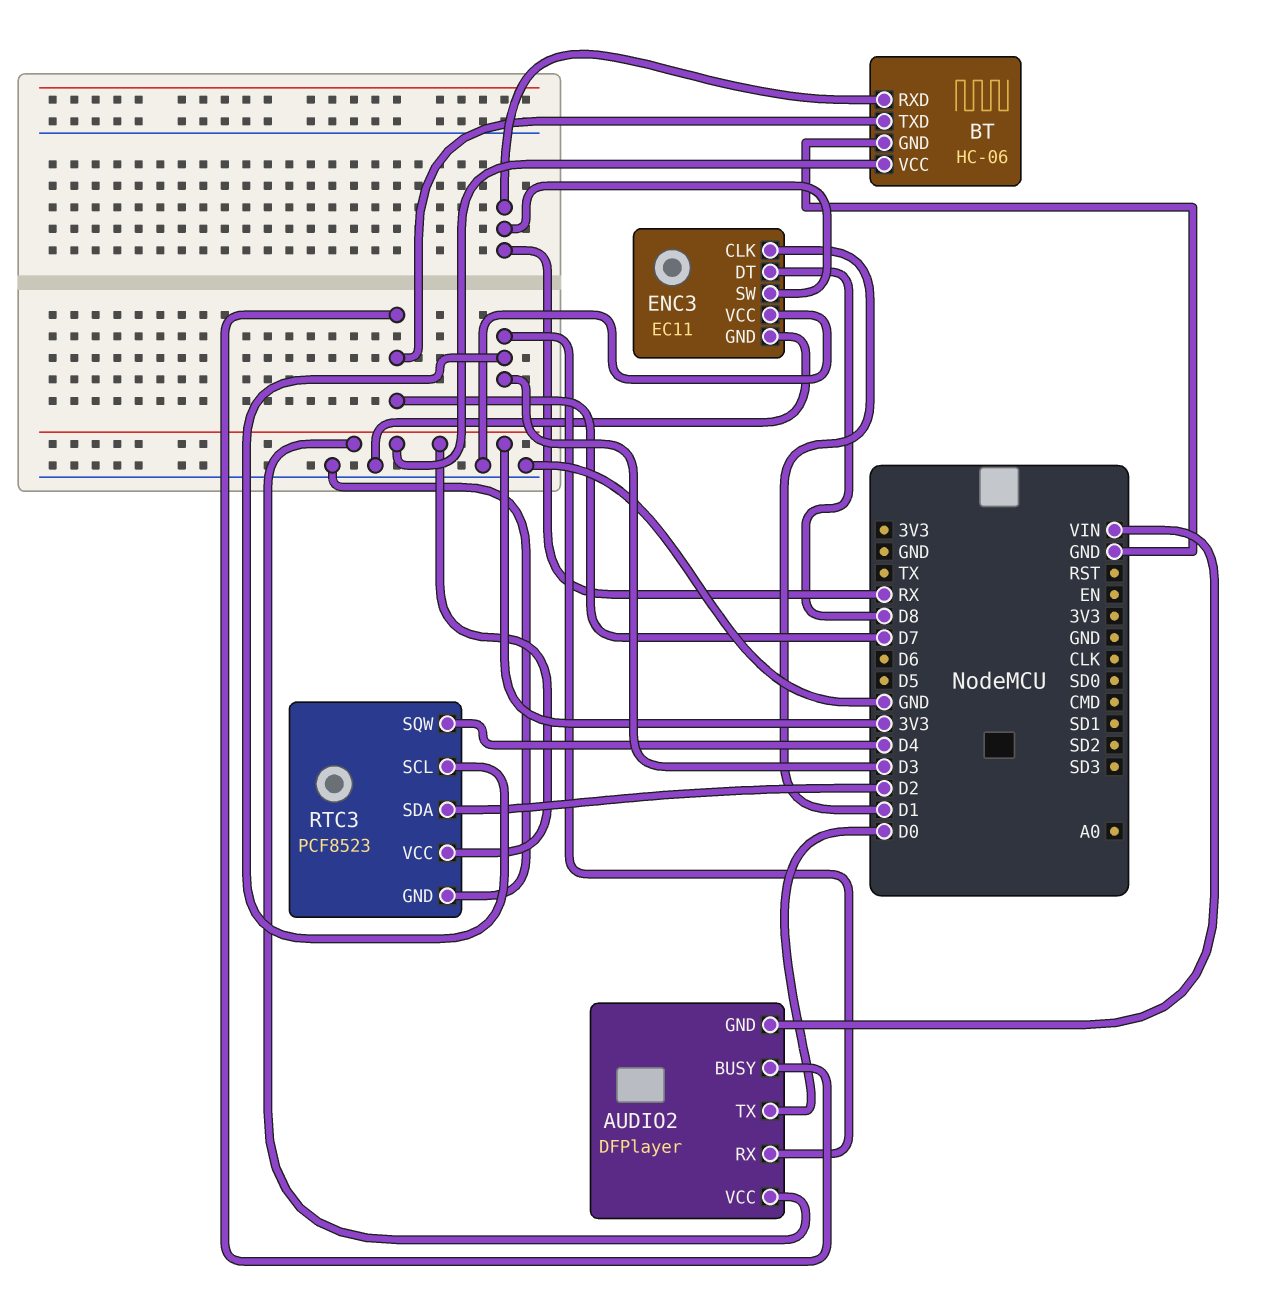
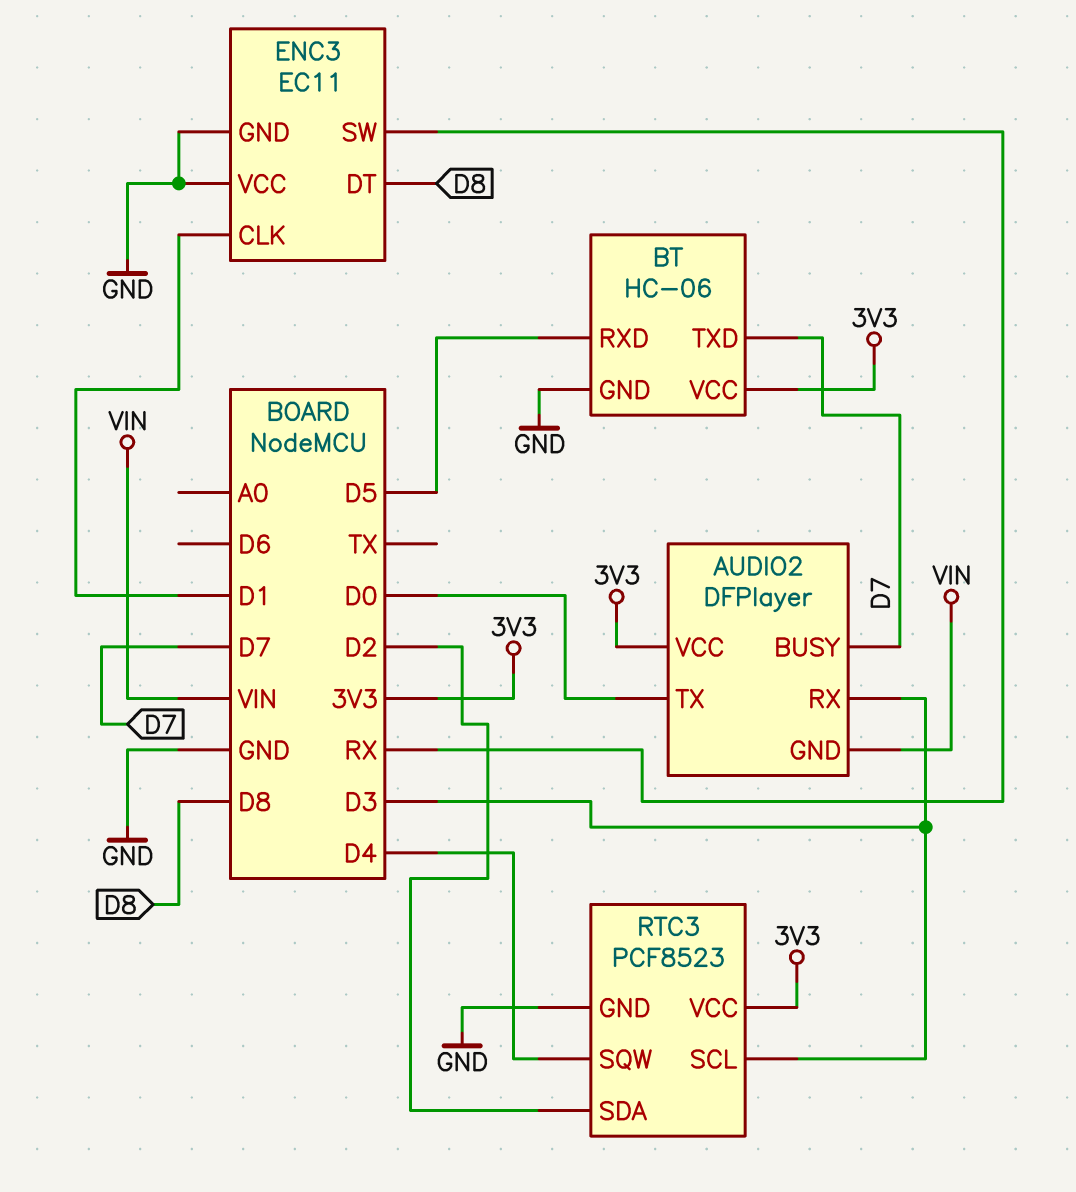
BT pin RXD: RX -> D5

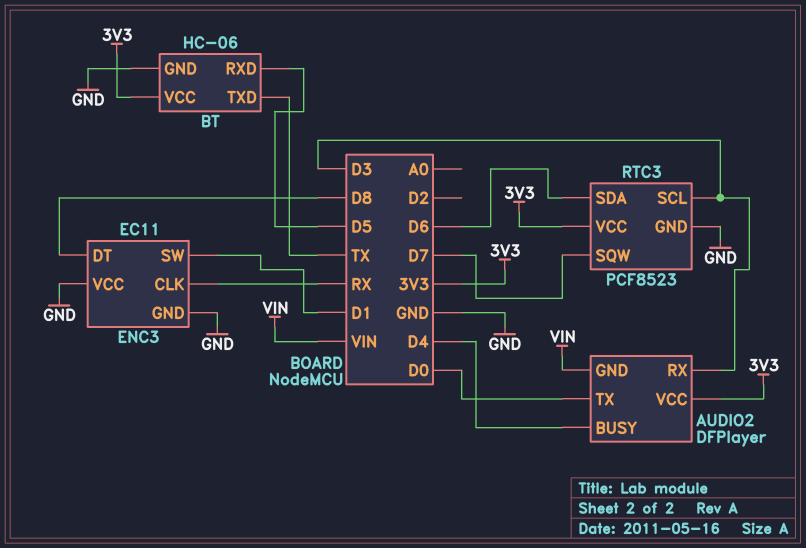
AUDIO2 pin BUSY: D7 -> D4
BT pin TXD: D7 -> TX
ENC3 pin CLK: D1 -> RX
ENC3 pin SW: RX -> D1
RTC3 pin SDA: D2 -> D6
RTC3 pin SQW: D4 -> D7

